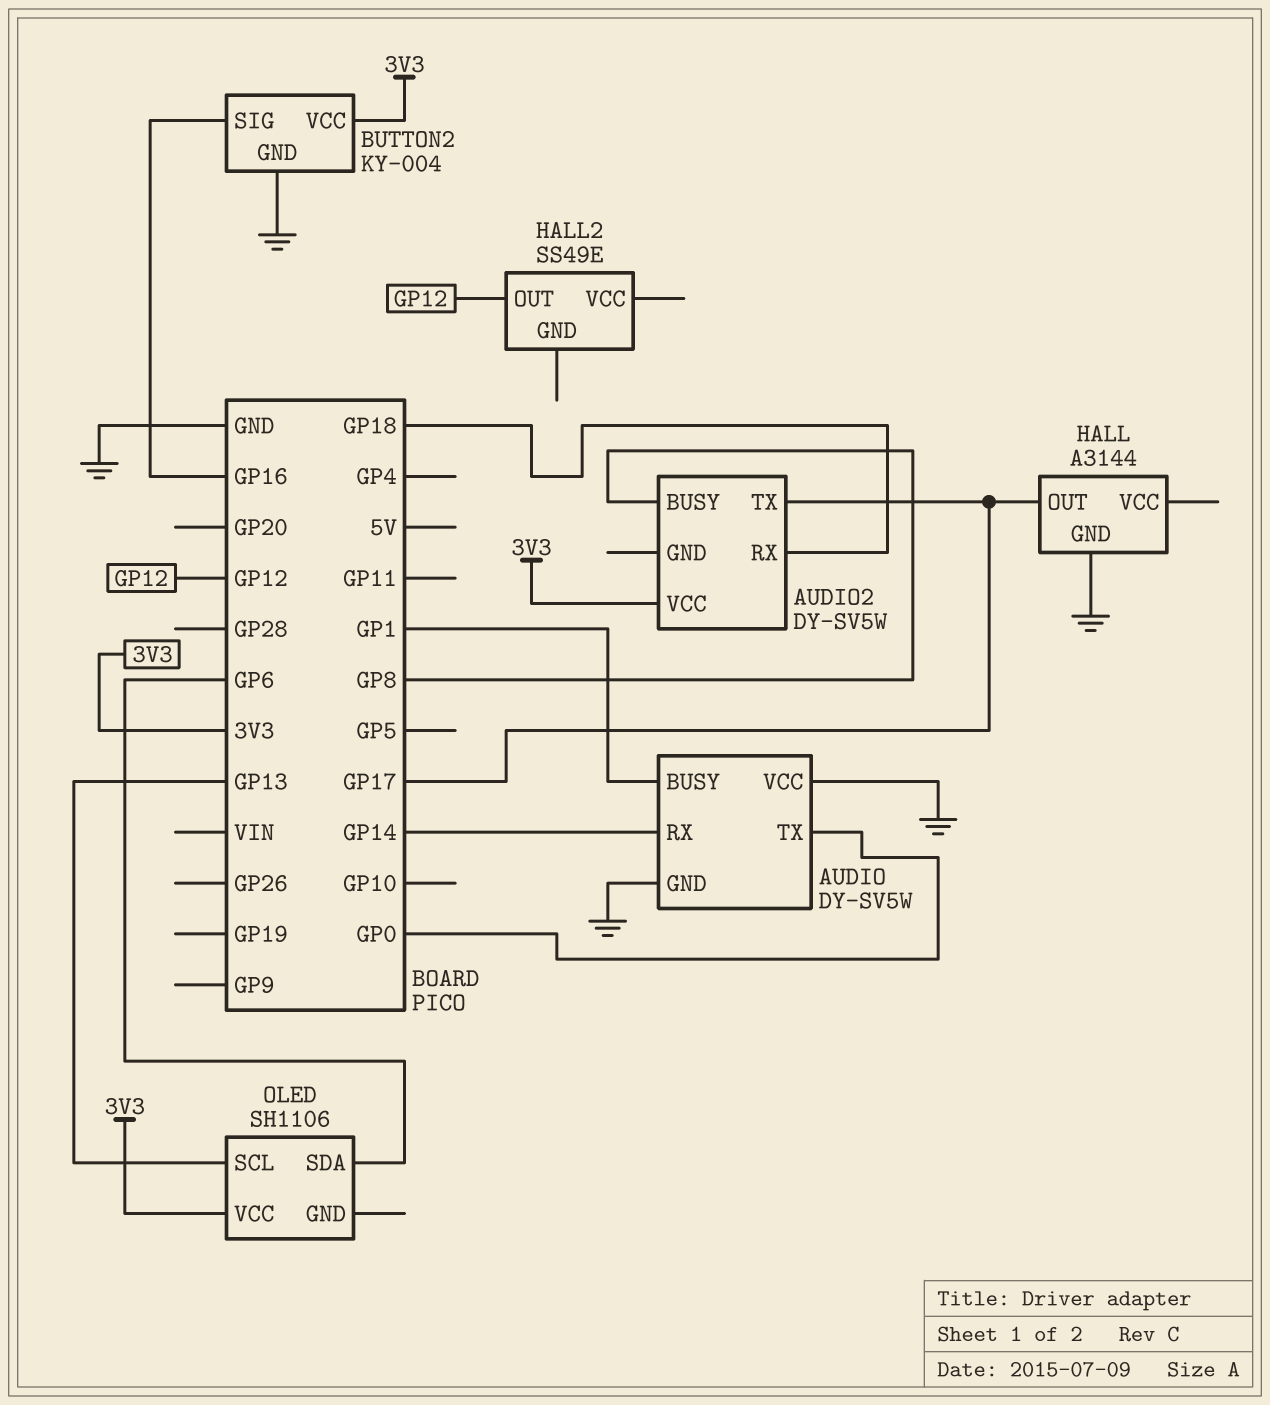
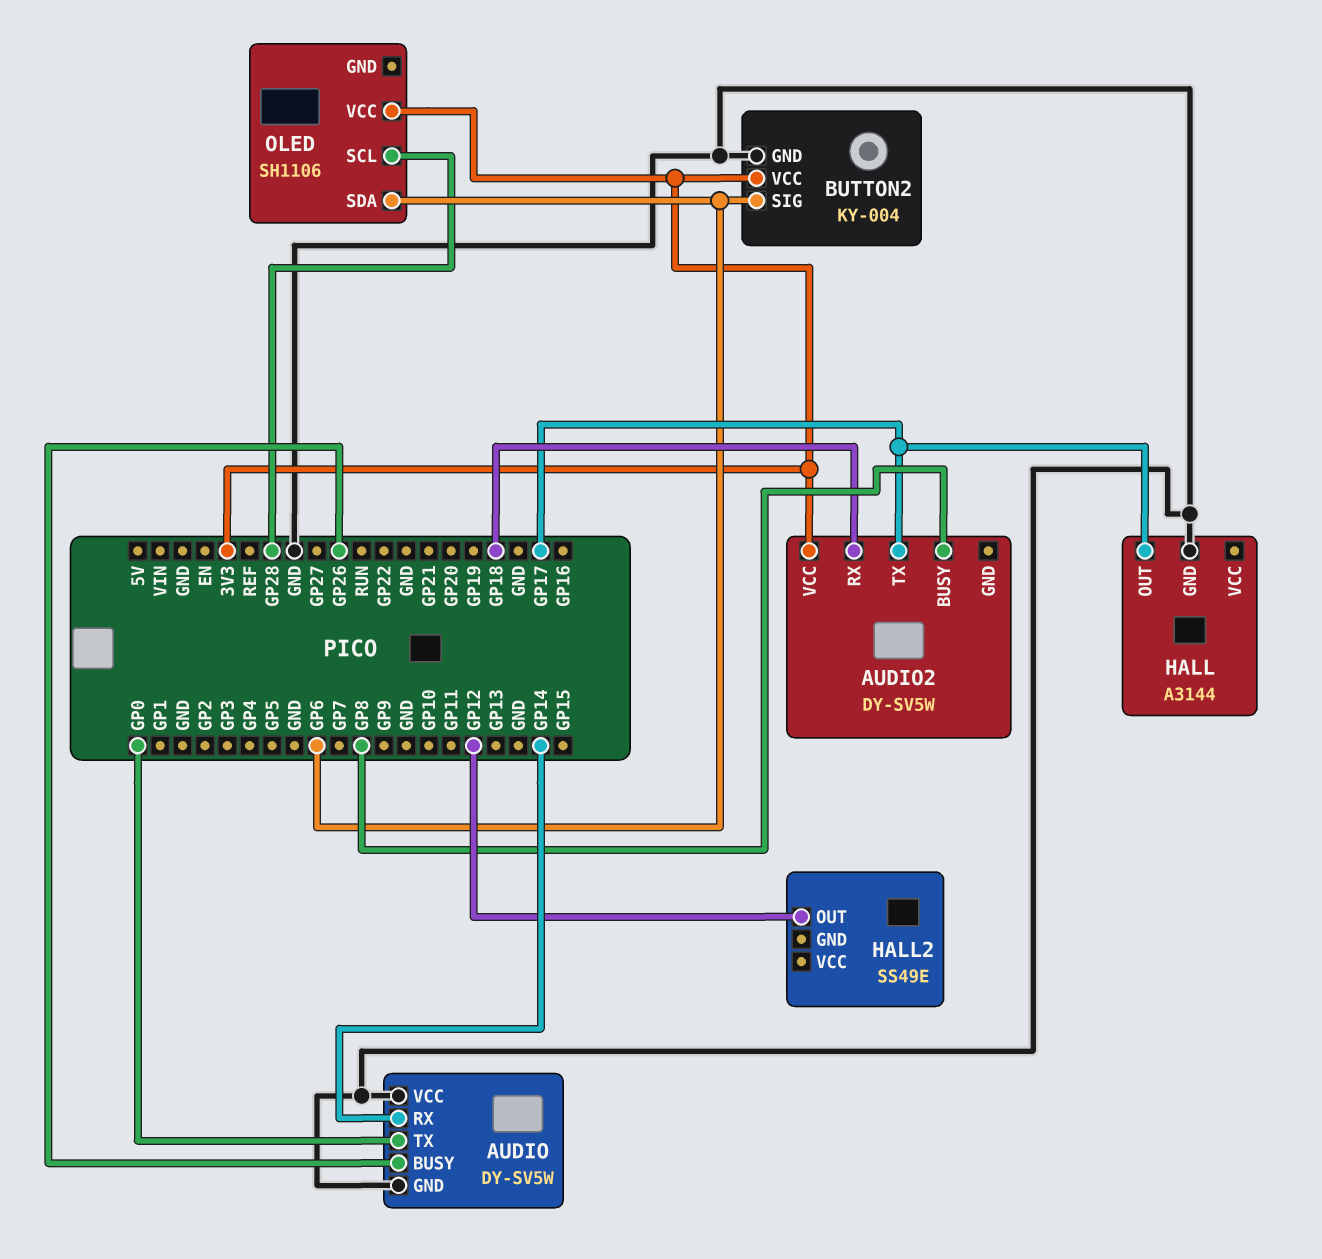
AUDIO pin BUSY: GP1 -> GP26
BUTTON2 pin SIG: GP16 -> GP6
OLED pin SCL: GP13 -> GP28

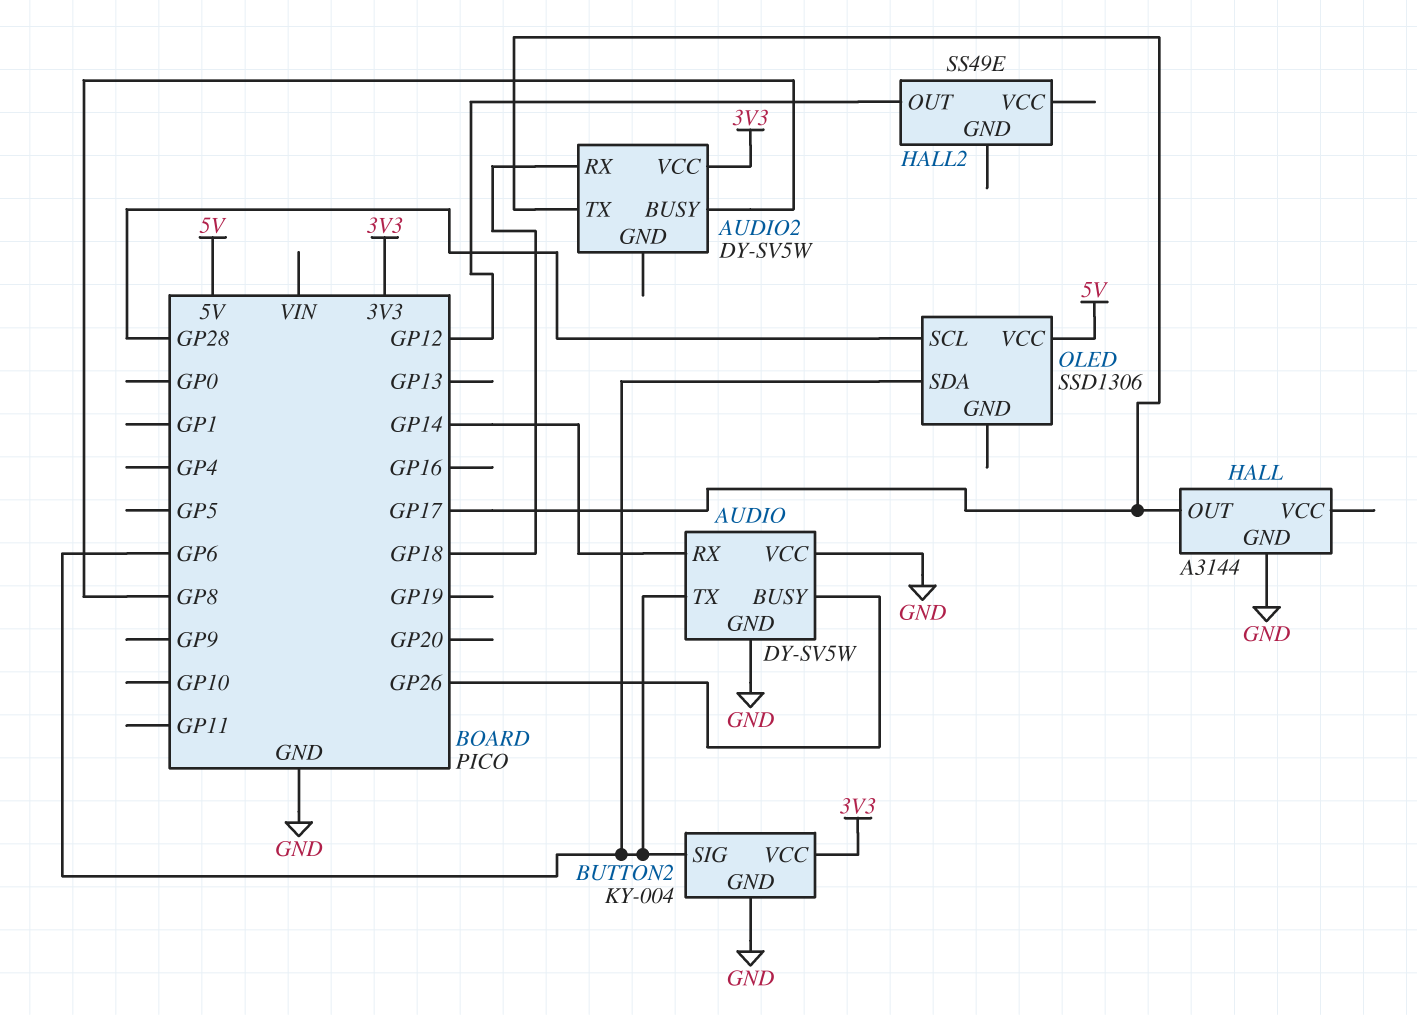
AUDIO pin TX: GP0 -> GP6
OLED: SH1106 -> SSD1306
OLED pin VCC: 3V3 -> 5V

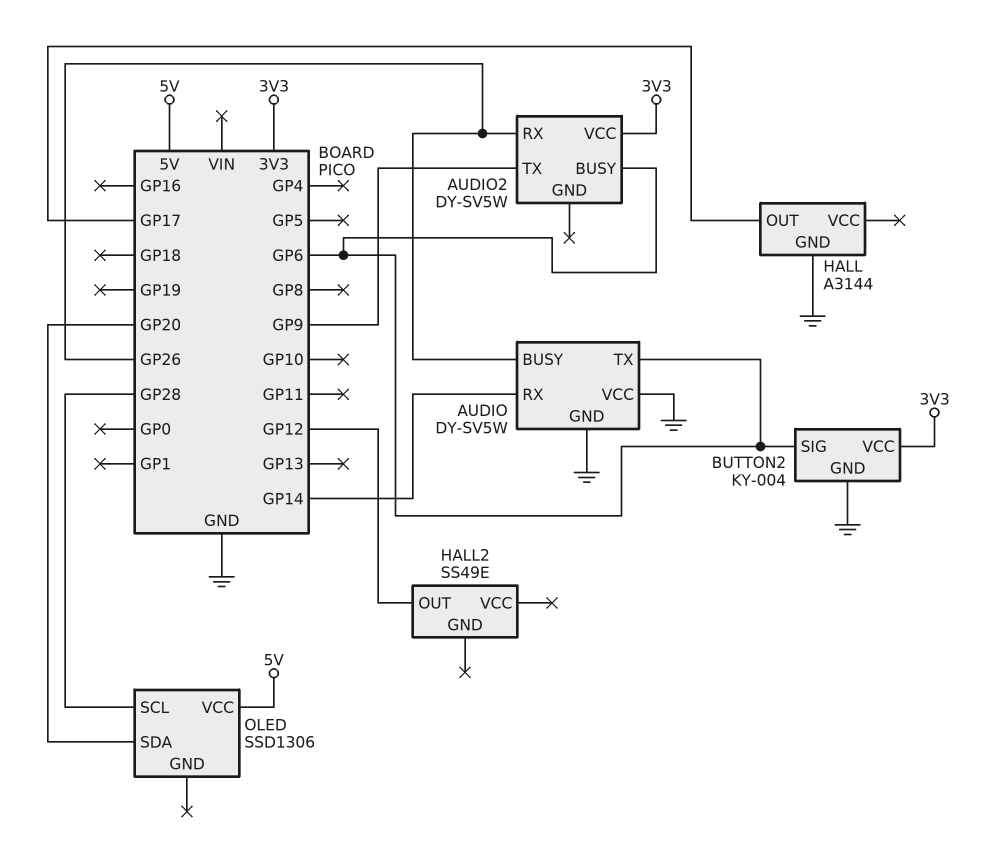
AUDIO2 pin BUSY: GP8 -> GP6
AUDIO2 pin RX: GP18 -> GP26
AUDIO2 pin TX: GP17 -> GP9
OLED pin SDA: GP6 -> GP20

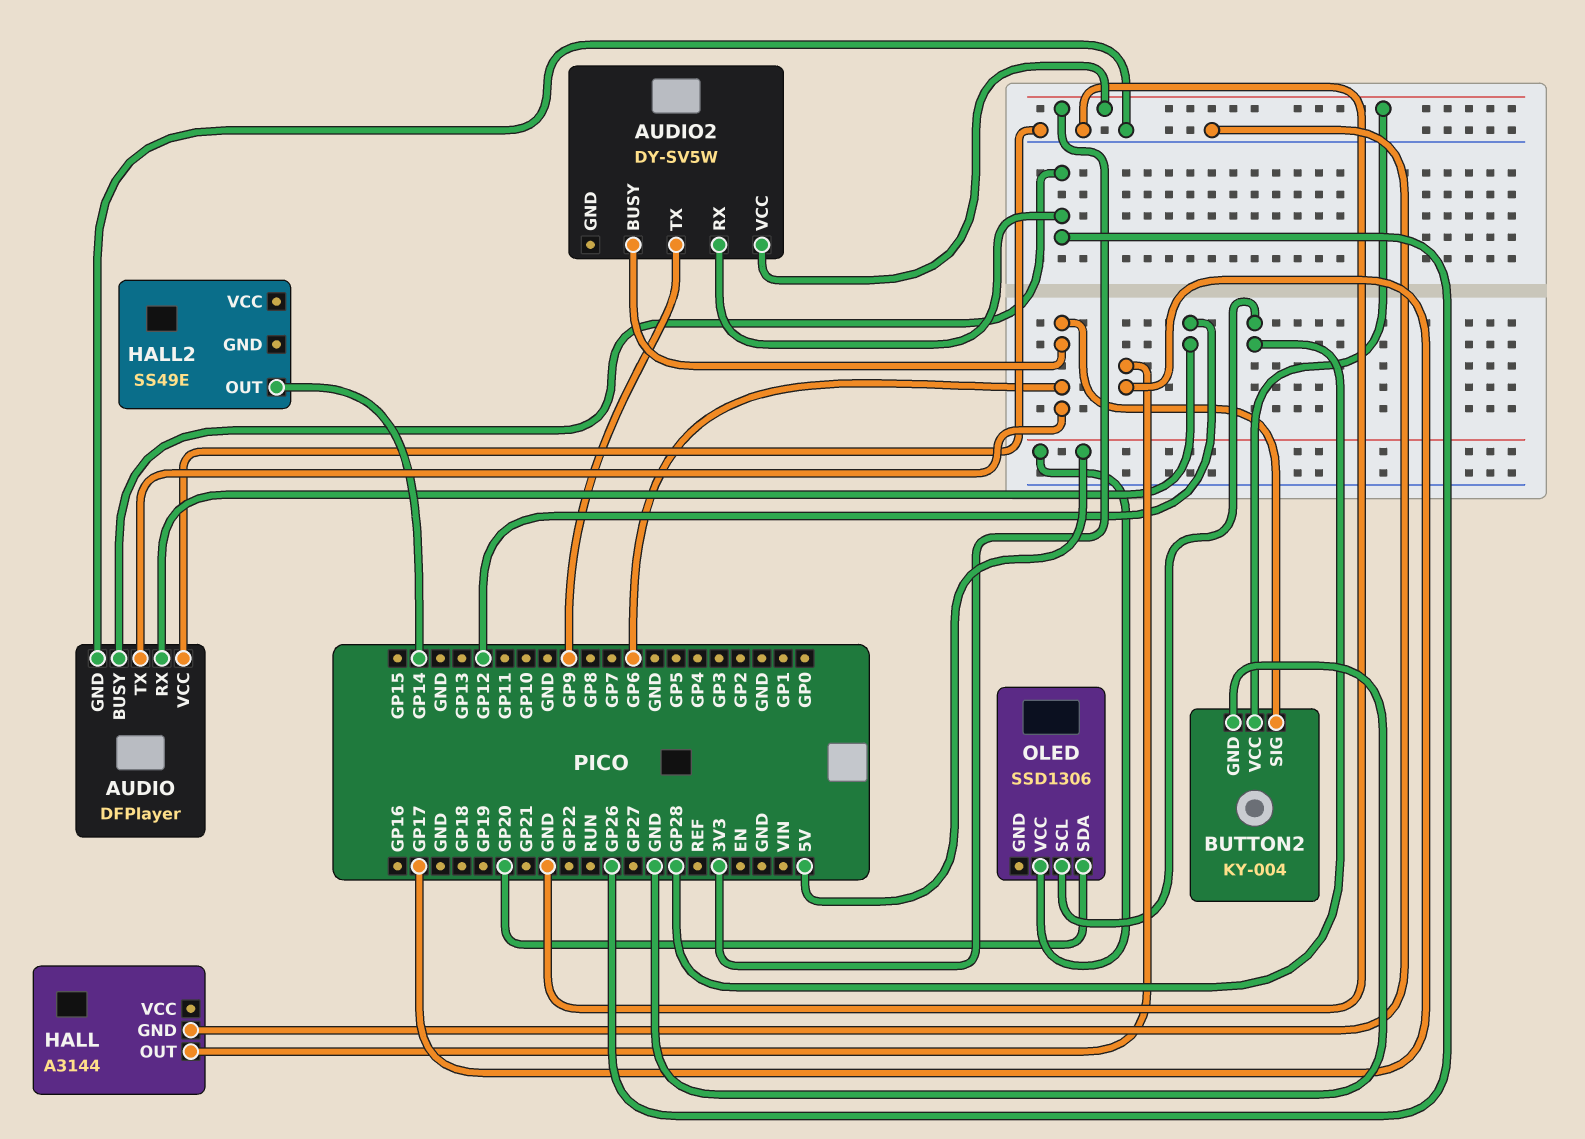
AUDIO: DY-SV5W -> DFPlayer
AUDIO pin RX: GP14 -> GP12
HALL2 pin OUT: GP12 -> GP14

